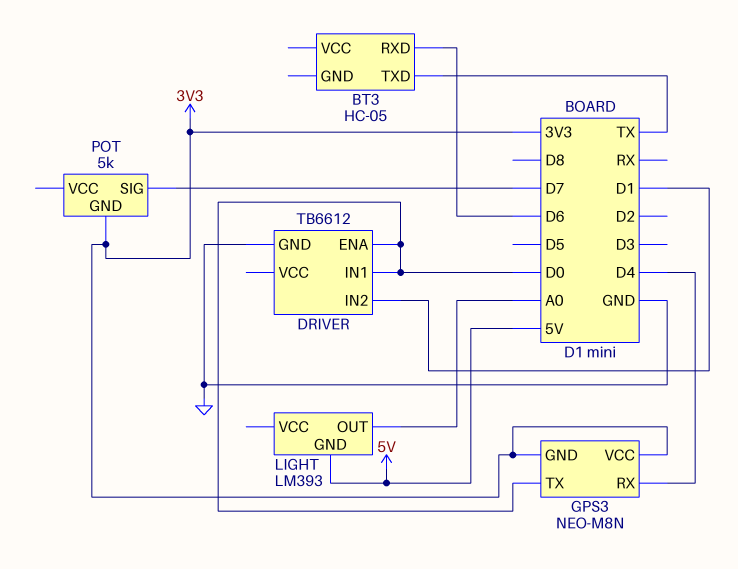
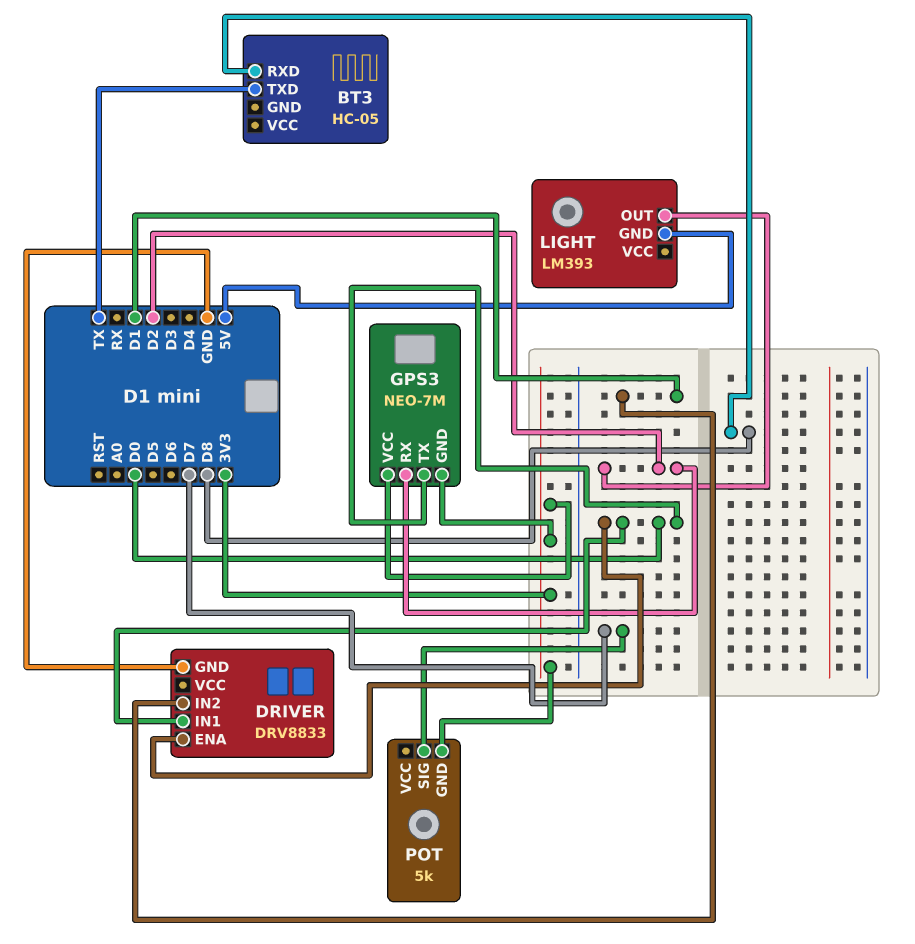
BT3 pin RXD: D6 -> D8
DRIVER: TB6612 -> DRV8833
GPS3: NEO-M8N -> NEO-7M
GPS3 pin RX: D4 -> D2
LIGHT pin OUT: A0 -> D2

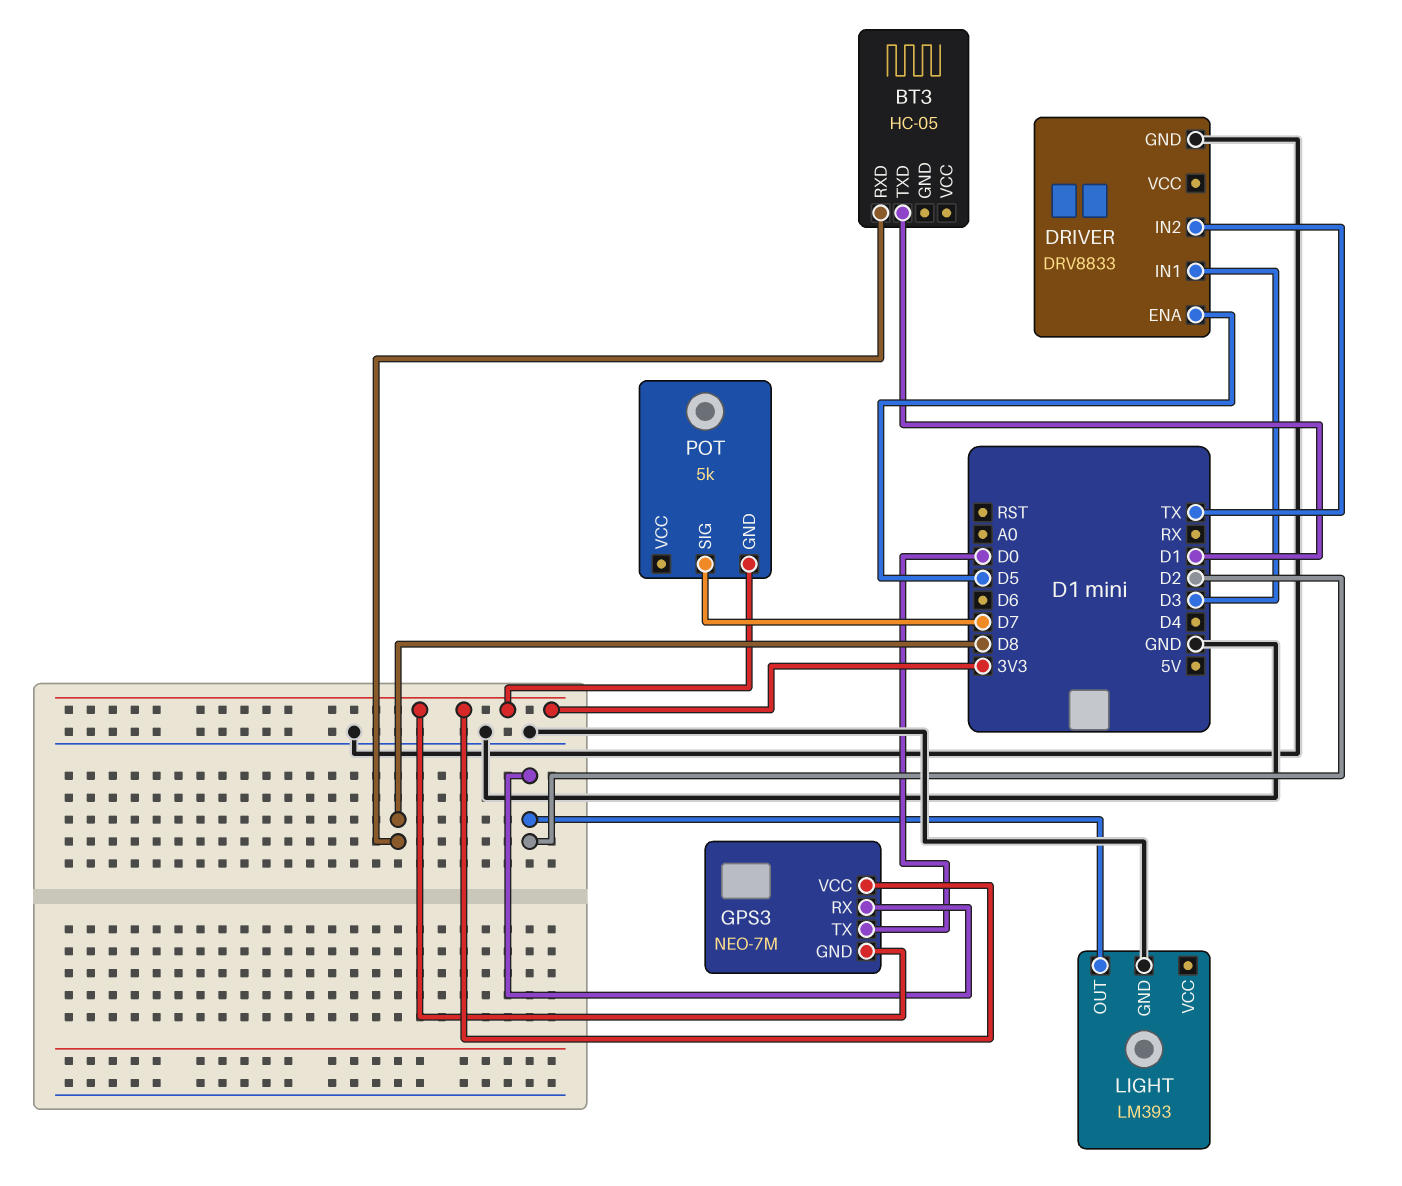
BT3 pin TXD: TX -> D1
DRIVER pin ENA: D0 -> D5
DRIVER pin IN1: D0 -> D3
DRIVER pin IN2: D1 -> TX
LIGHT pin GND: 5V -> GND

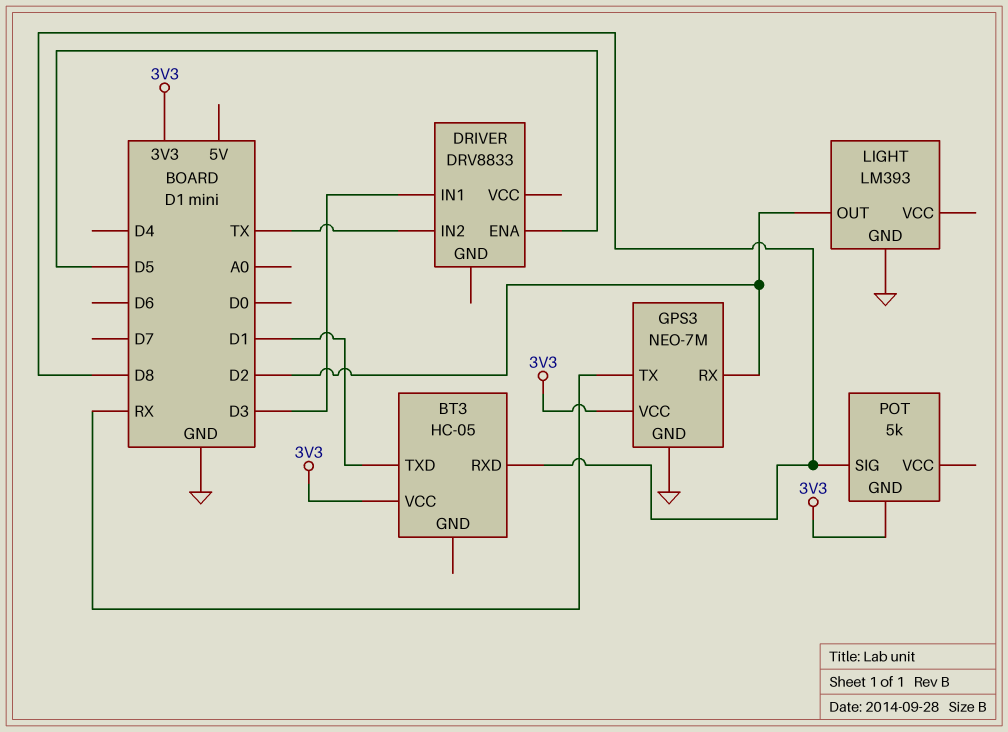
BT3 pin VCC: none -> 3V3
DRIVER pin GND: GND -> none
GPS3 pin GND: 3V3 -> GND
GPS3 pin TX: D0 -> RX
POT pin SIG: D7 -> D8

